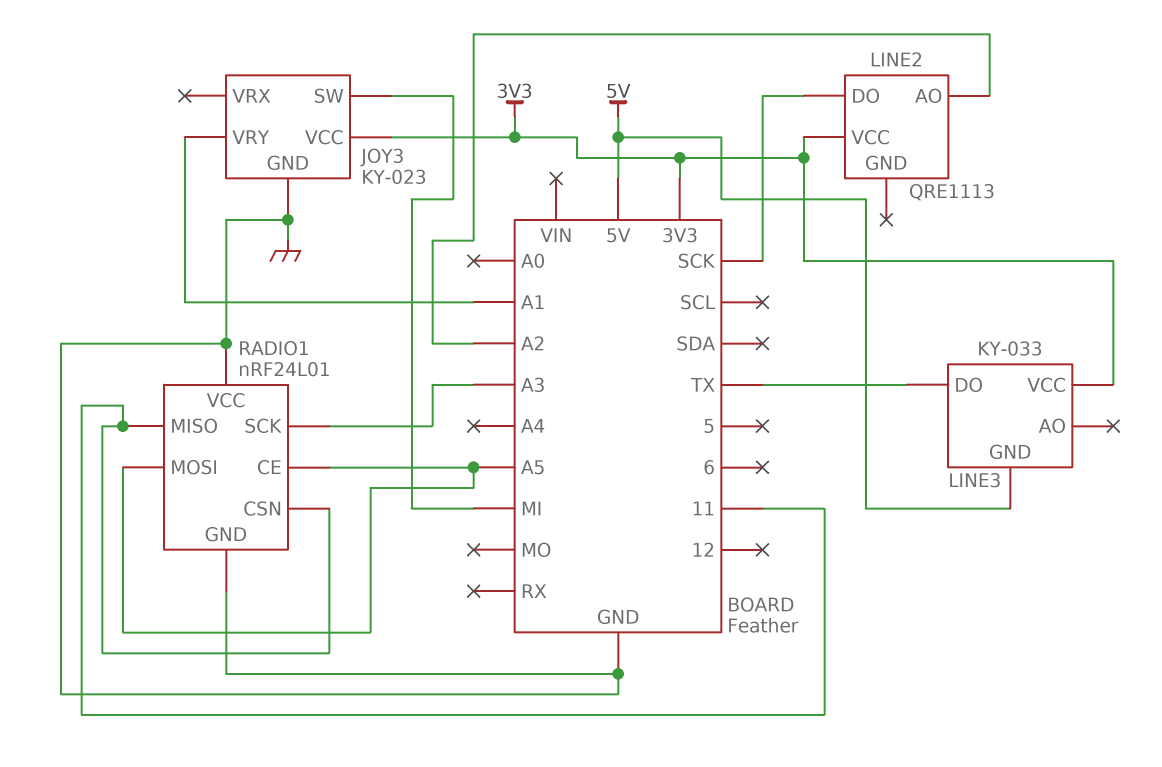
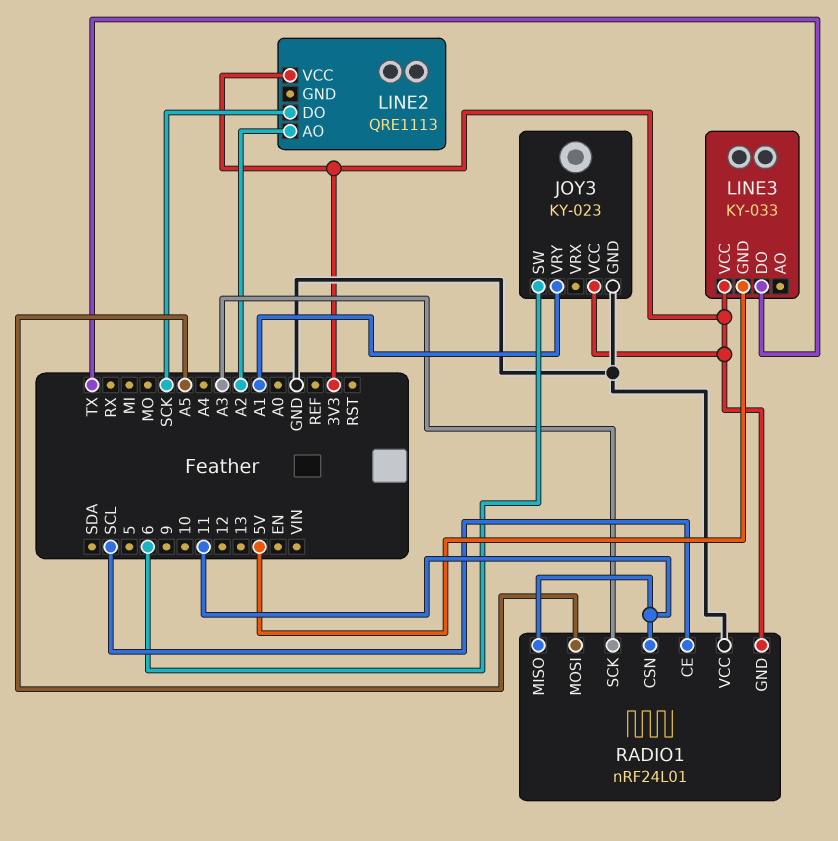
JOY3 pin SW: MI -> 6
RADIO1 pin CE: A5 -> SCL
RADIO1 pin GND: GND -> 3V3

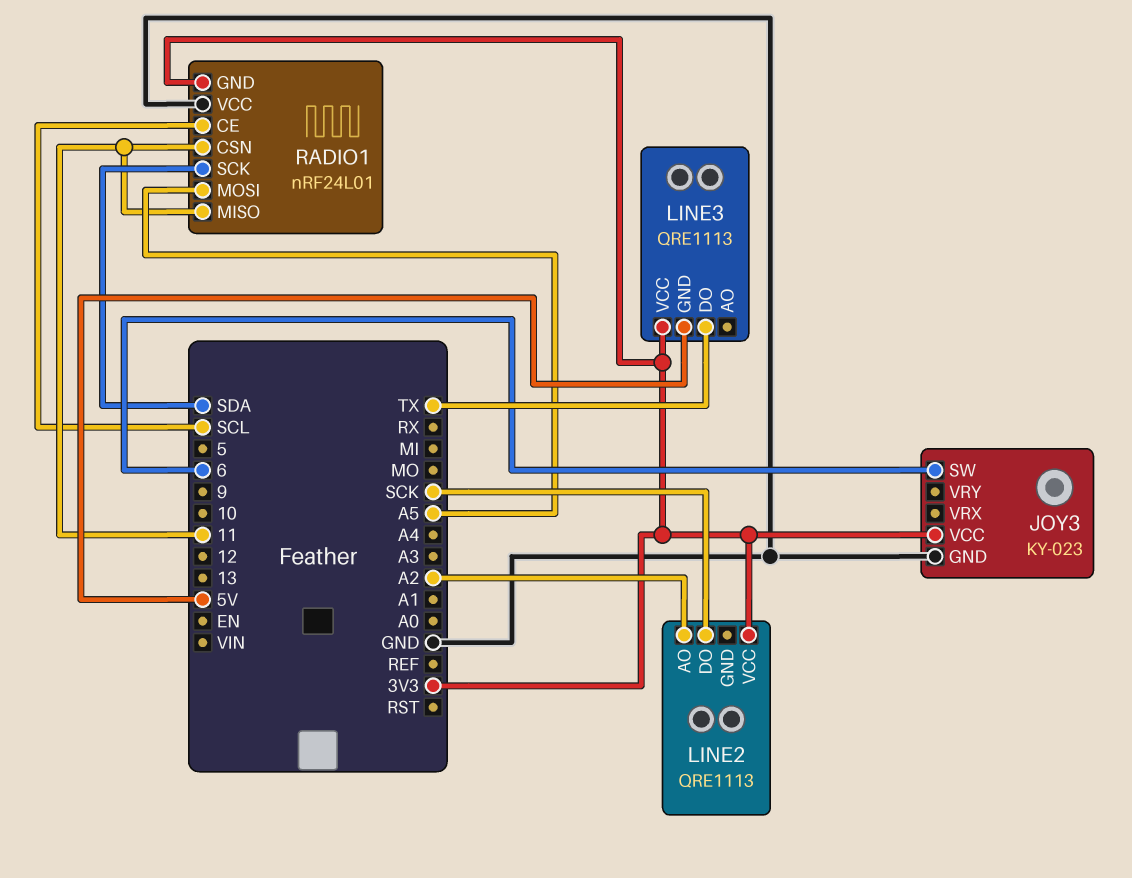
JOY3 pin VRY: A1 -> none
LINE3: KY-033 -> QRE1113
RADIO1 pin SCK: A3 -> SDA

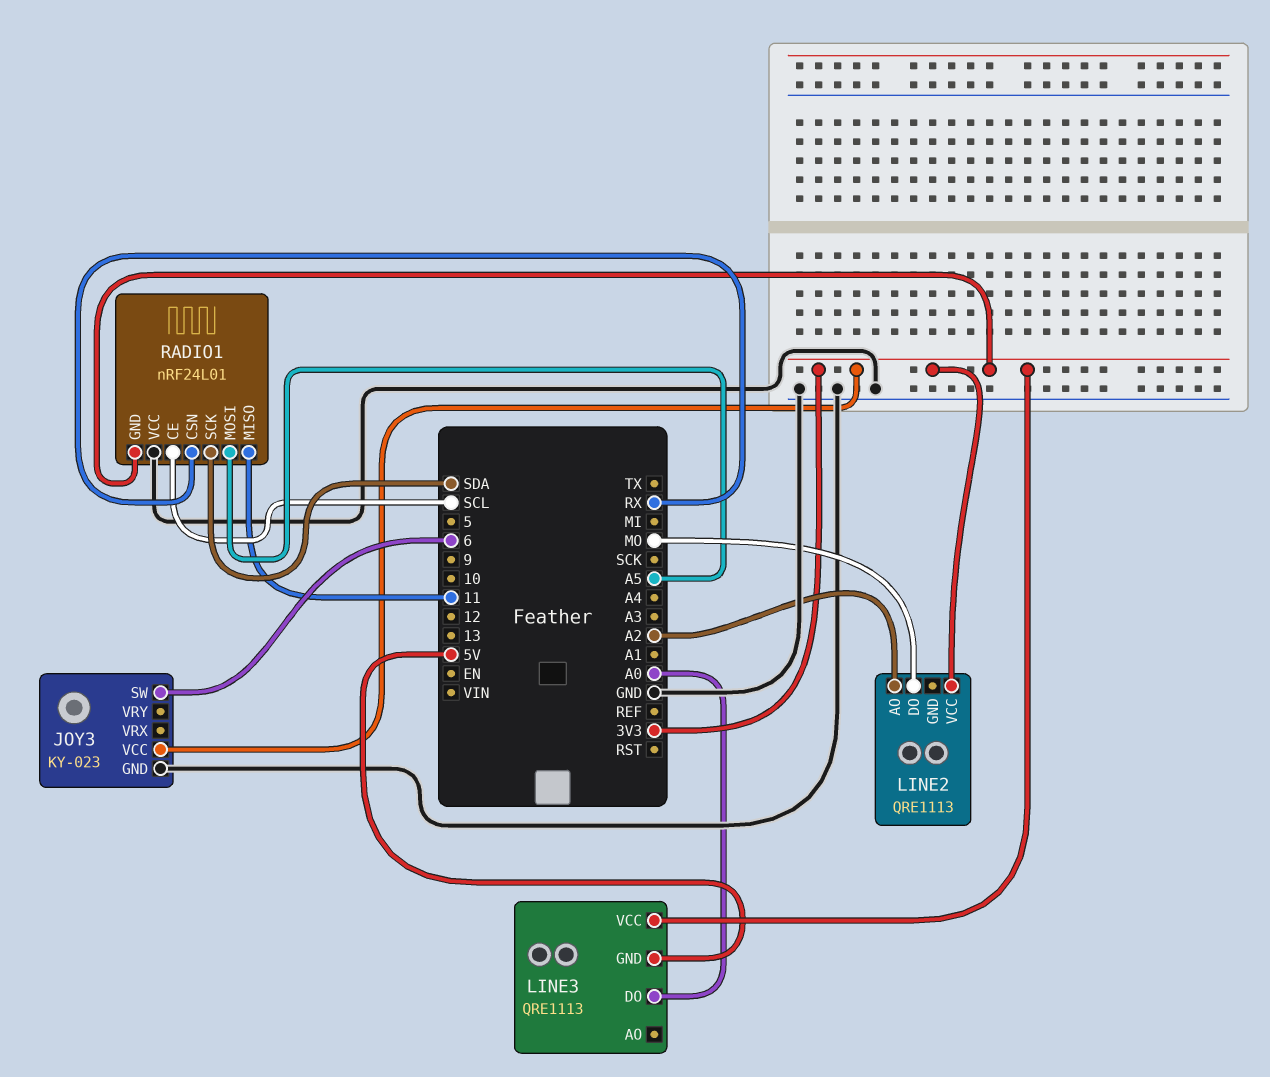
LINE2 pin DO: SCK -> MO
LINE3 pin DO: TX -> A0
RADIO1 pin CSN: 11 -> RX

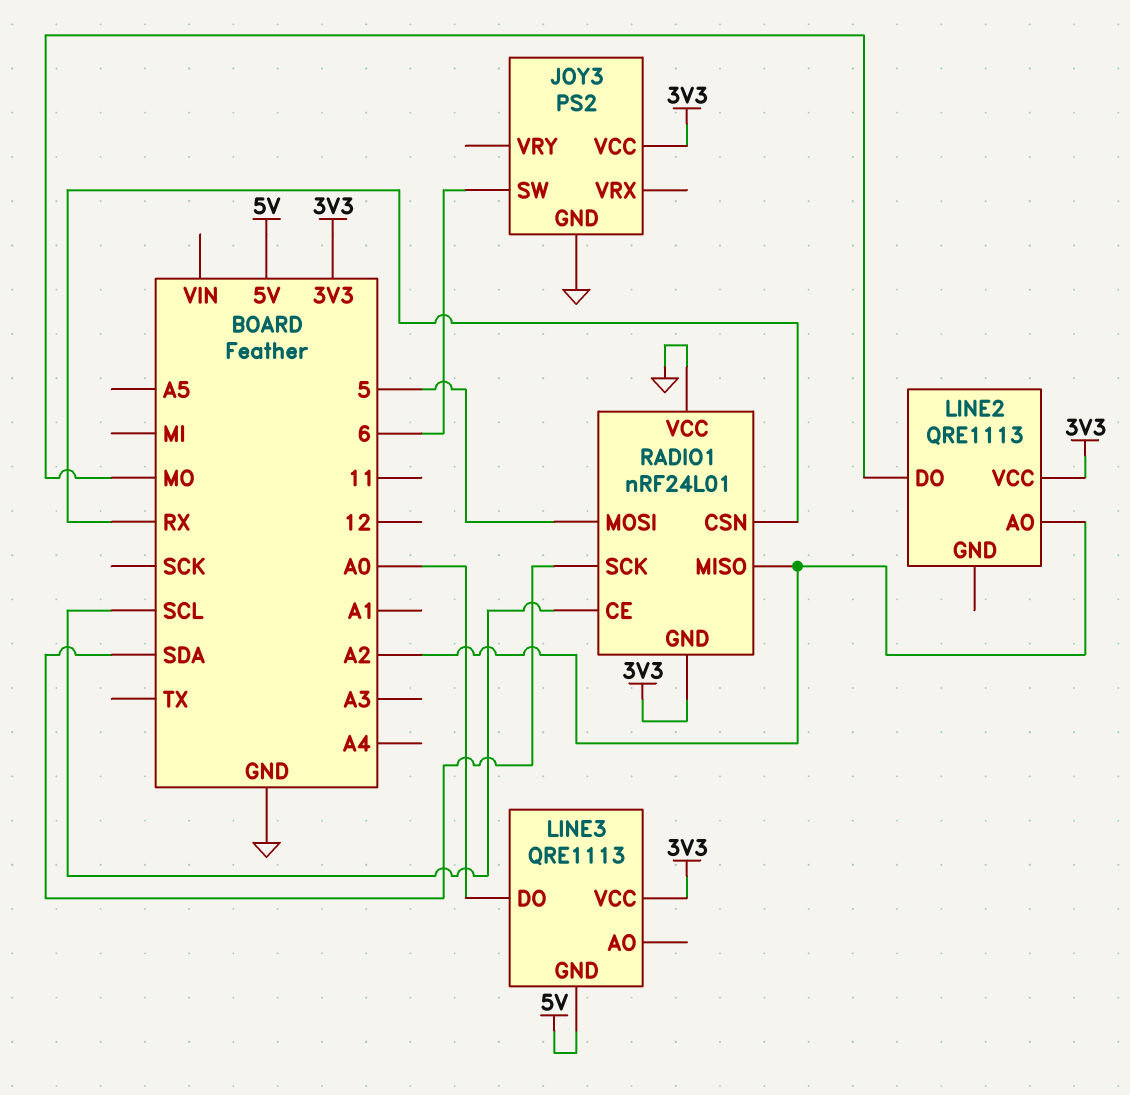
JOY3: KY-023 -> PS2
RADIO1 pin MISO: 11 -> A2
RADIO1 pin MOSI: A5 -> 5

